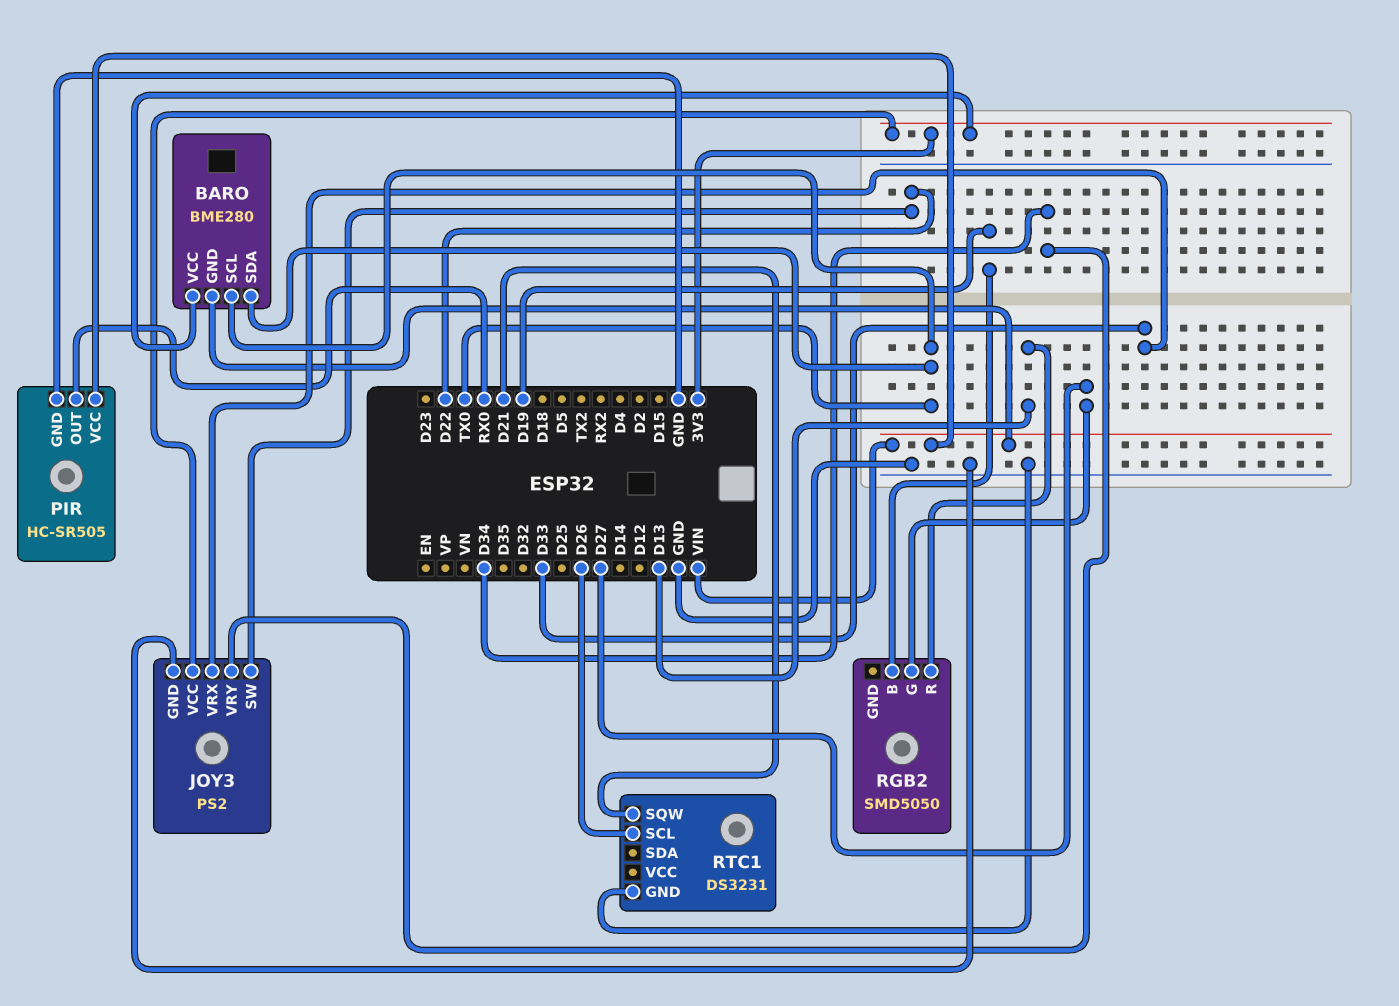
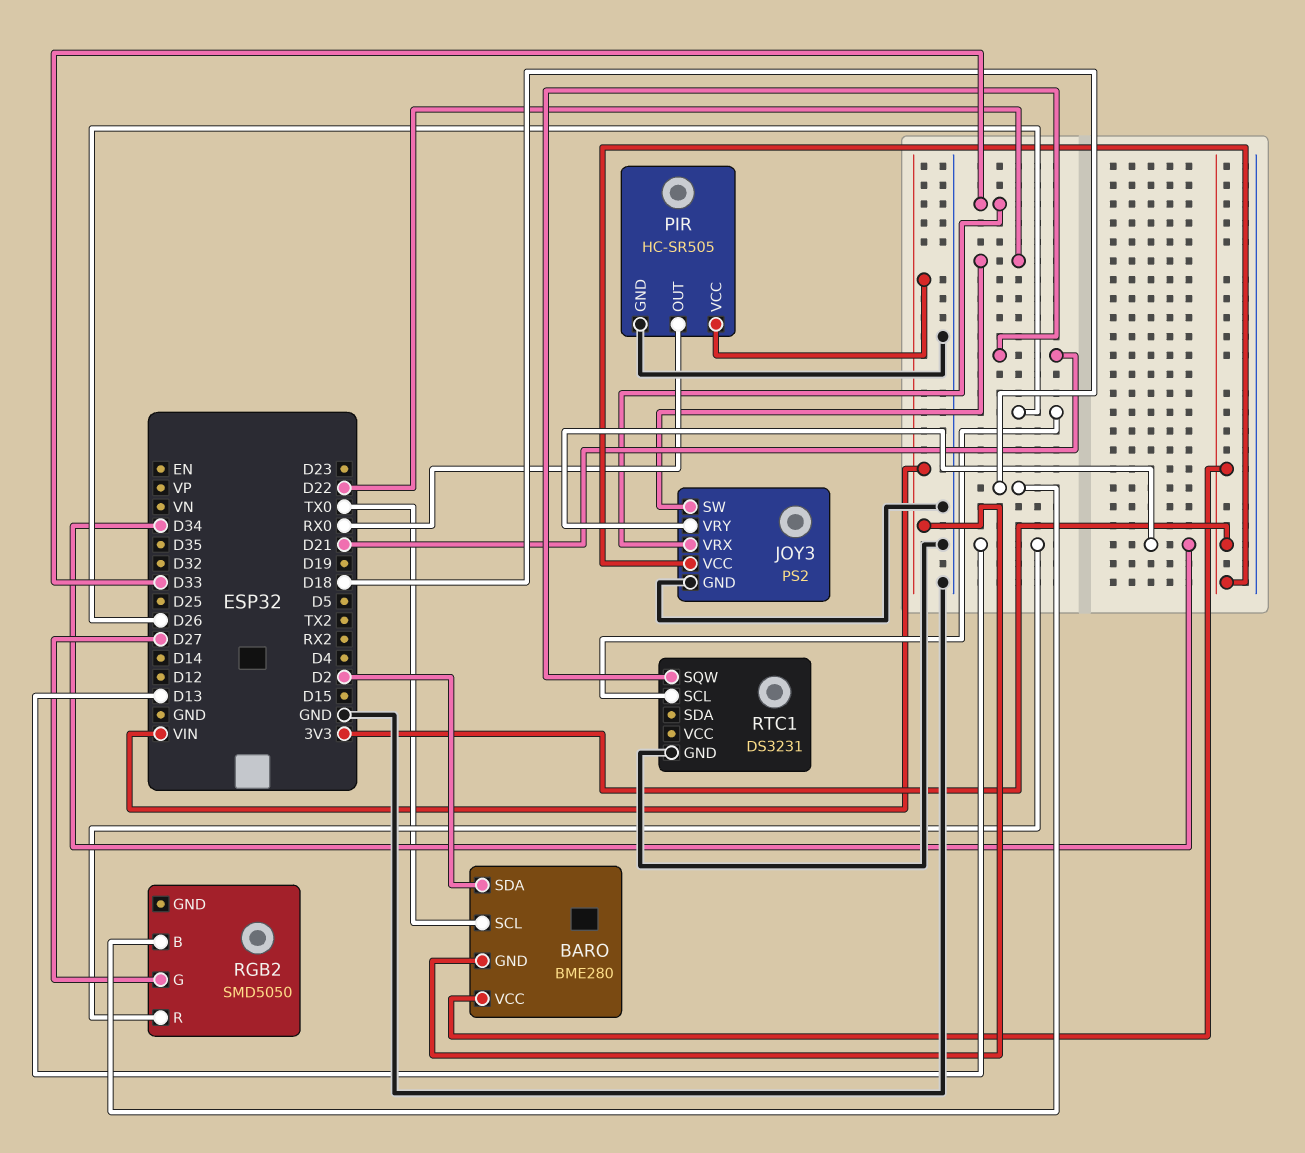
BARO pin SDA: TX0 -> D2
RGB2 pin B: D19 -> D18

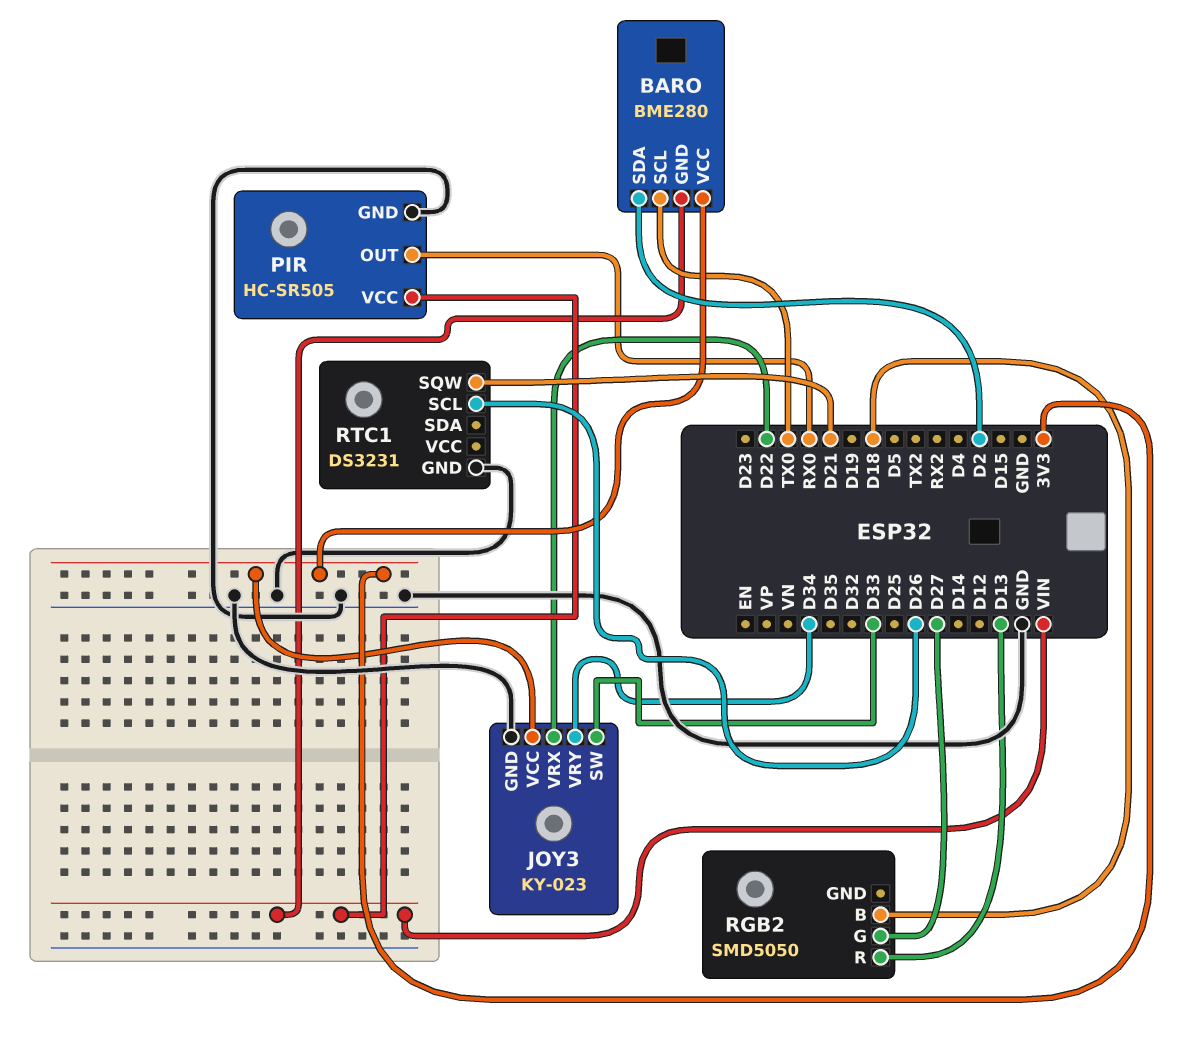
JOY3: PS2 -> KY-023
JOY3 pin SW: D22 -> D33
JOY3 pin VRX: D33 -> D22

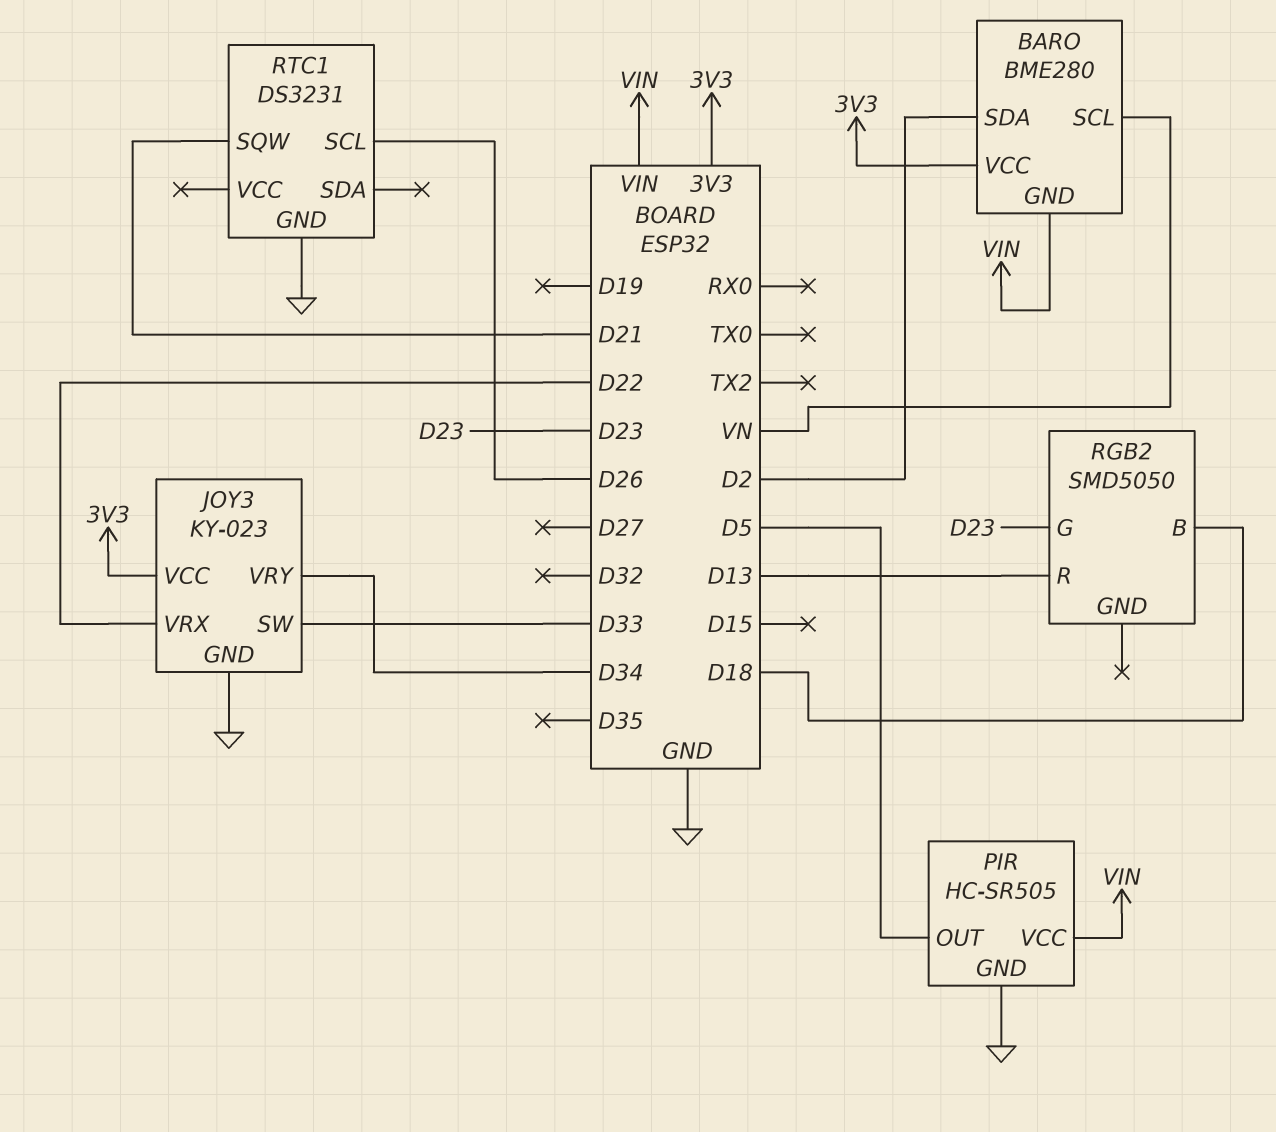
BARO pin SCL: TX0 -> VN
PIR pin OUT: RX0 -> D5
RGB2 pin G: D27 -> D23

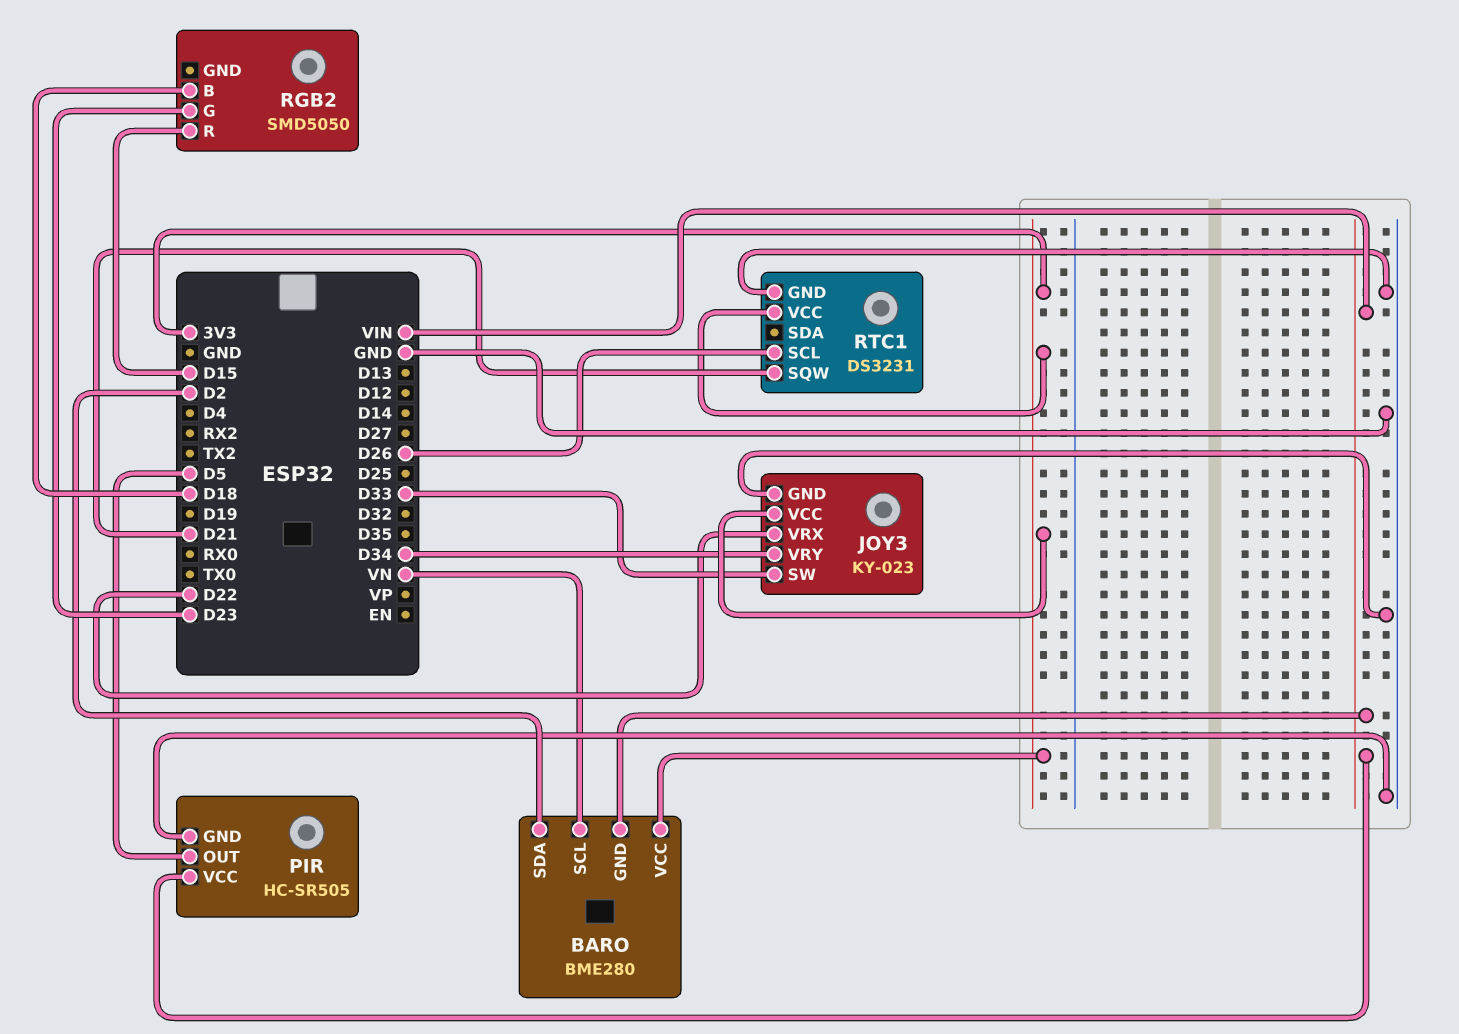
RGB2 pin R: D13 -> D15
RTC1 pin VCC: none -> 3V3

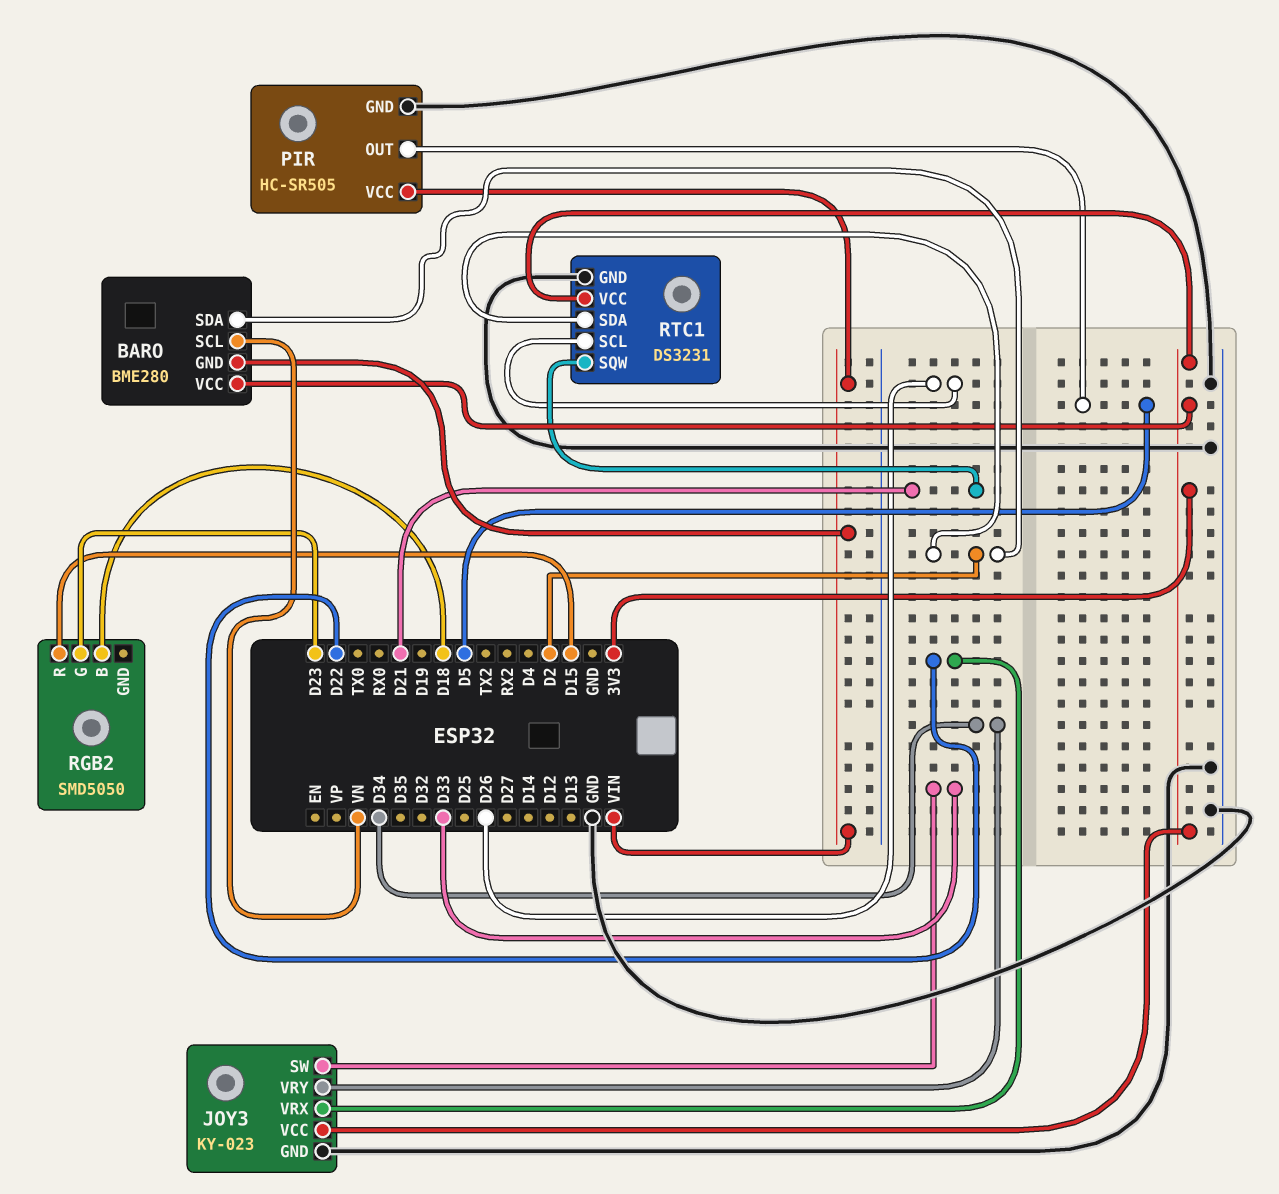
RTC1 pin SDA: none -> D2

